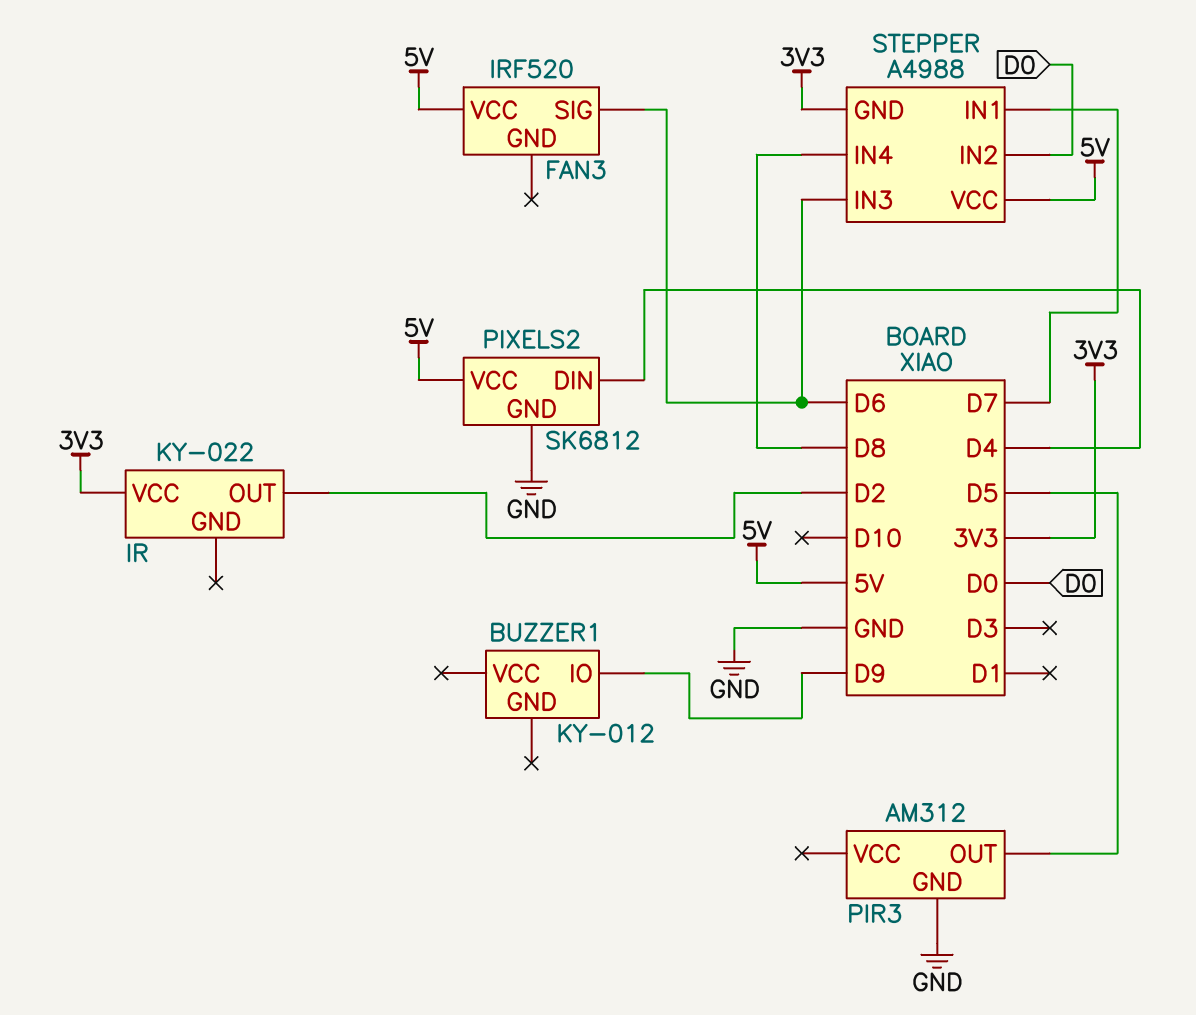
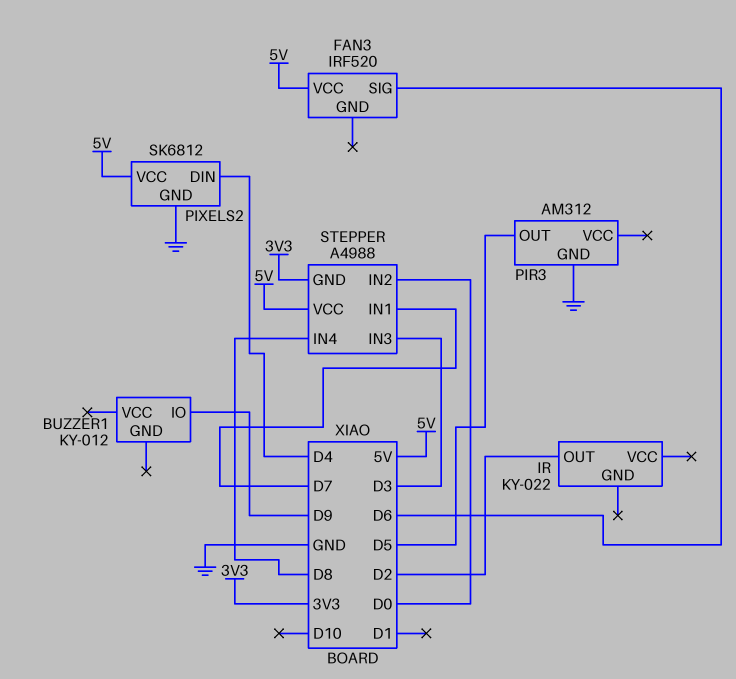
IR pin VCC: 3V3 -> none
STEPPER pin IN3: D6 -> D3

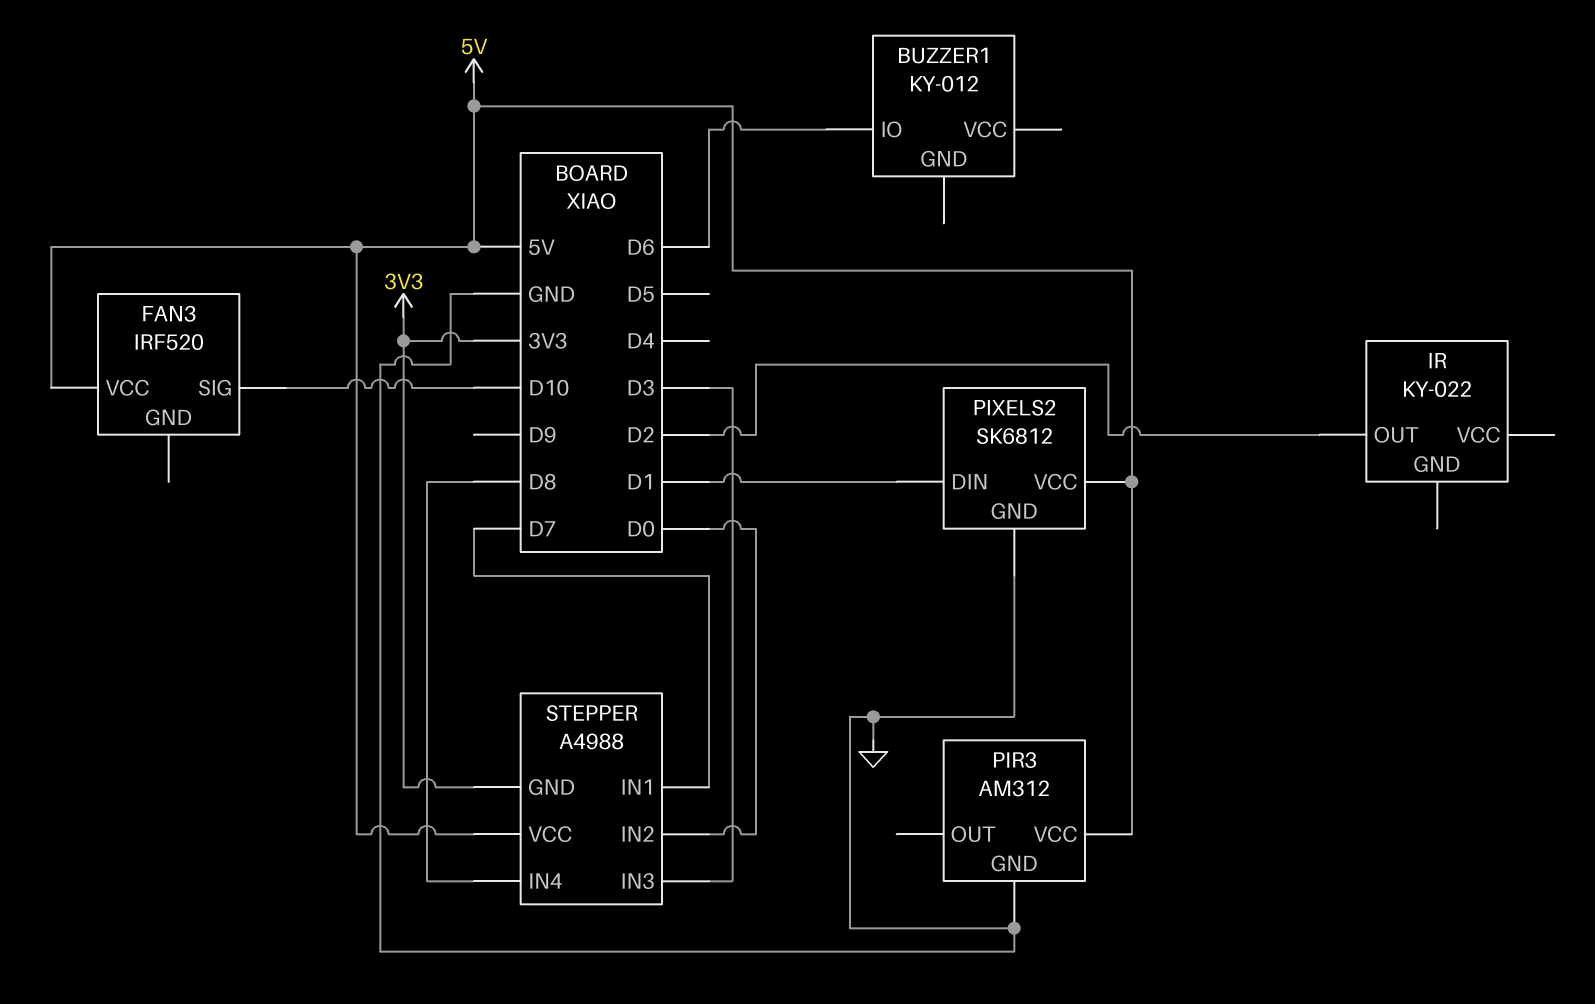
BUZZER1 pin IO: D9 -> D6
FAN3 pin SIG: D6 -> D10
PIR3 pin OUT: D5 -> none
PIR3 pin VCC: none -> 5V
PIXELS2 pin DIN: D4 -> D1

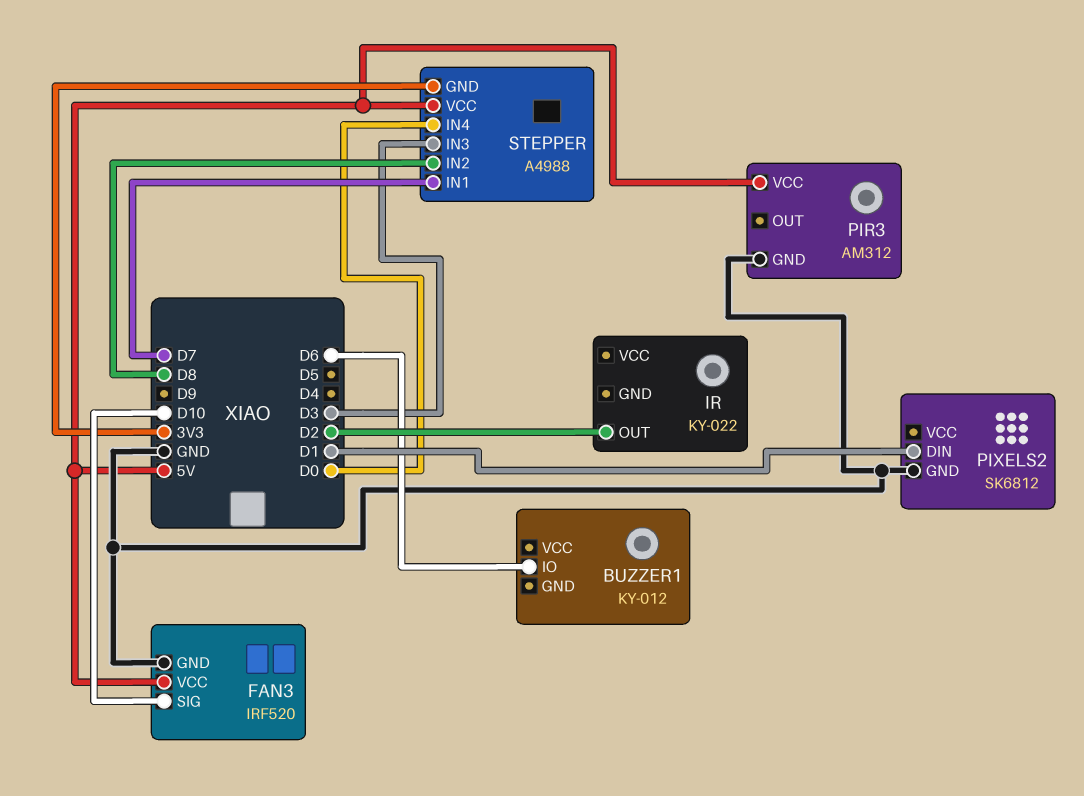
FAN3 pin GND: none -> GND
PIXELS2 pin VCC: 5V -> none
STEPPER pin IN2: D0 -> D8
STEPPER pin IN4: D8 -> D0

